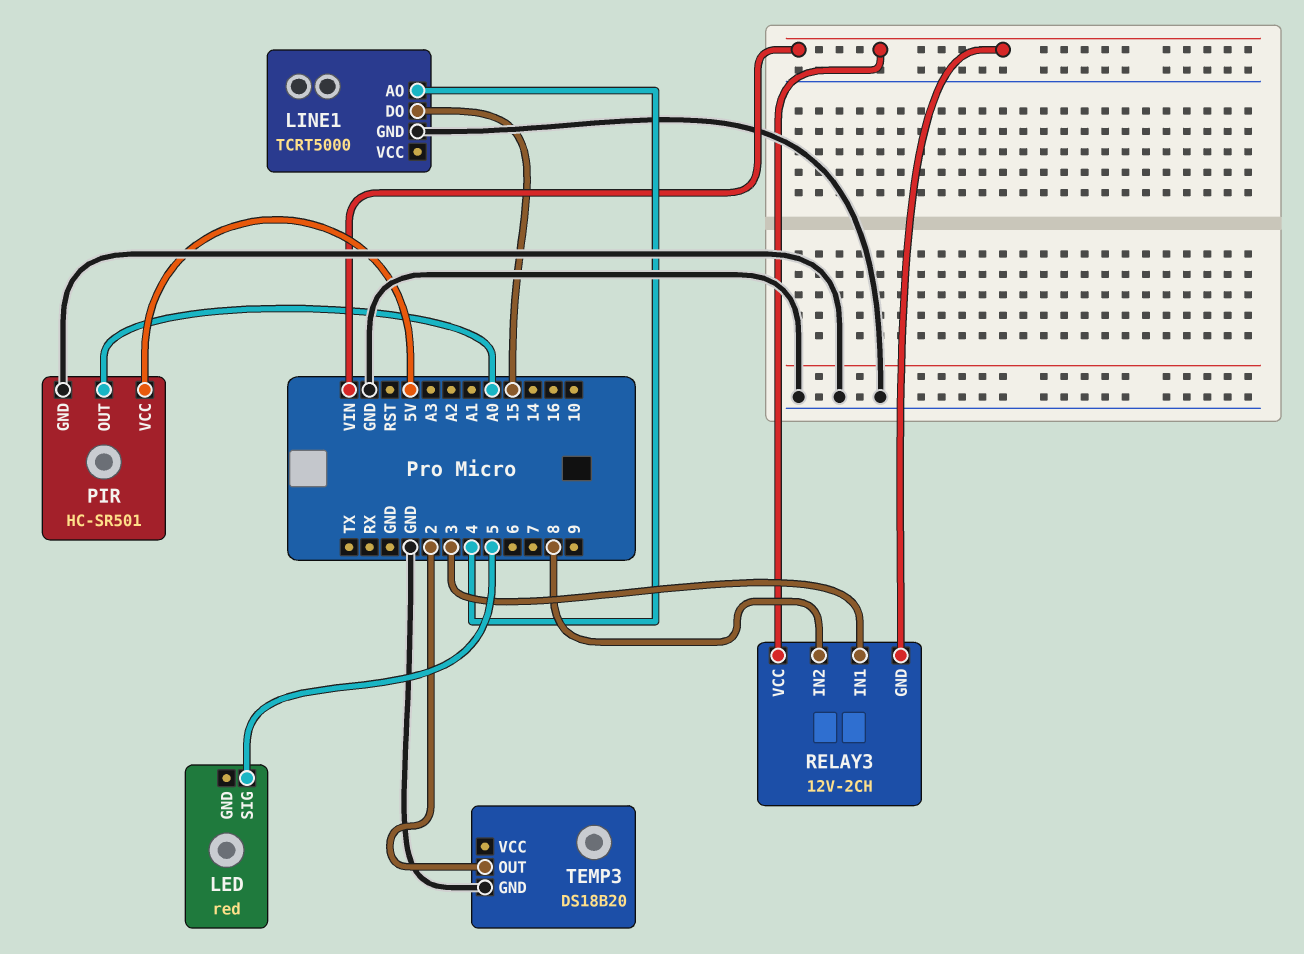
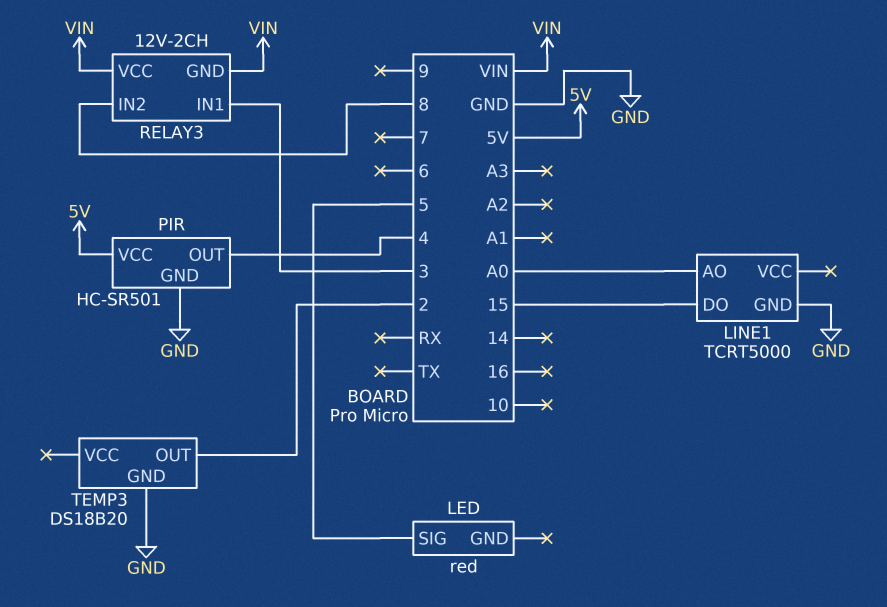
LINE1 pin AO: 4 -> A0
PIR pin OUT: A0 -> 4

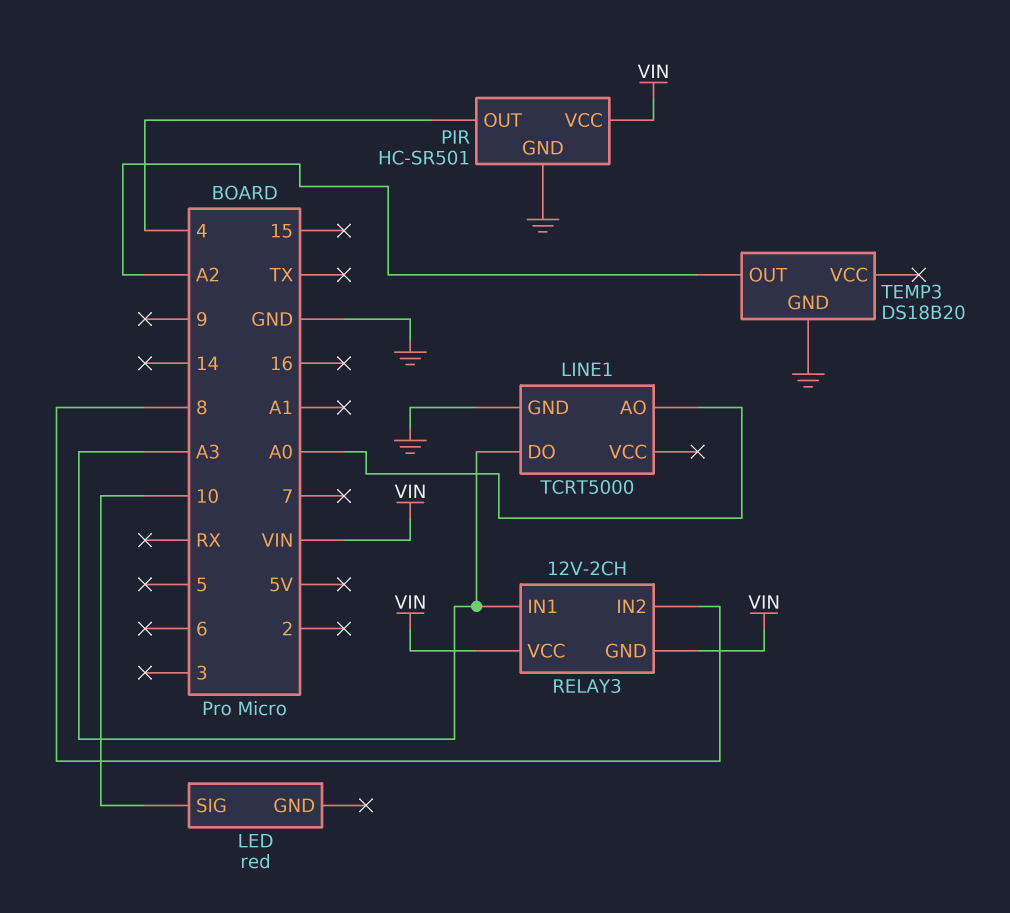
LED pin SIG: 5 -> 10
LINE1 pin DO: 15 -> A3
PIR pin VCC: 5V -> VIN
RELAY3 pin IN1: 3 -> A3
TEMP3 pin OUT: 2 -> A2

